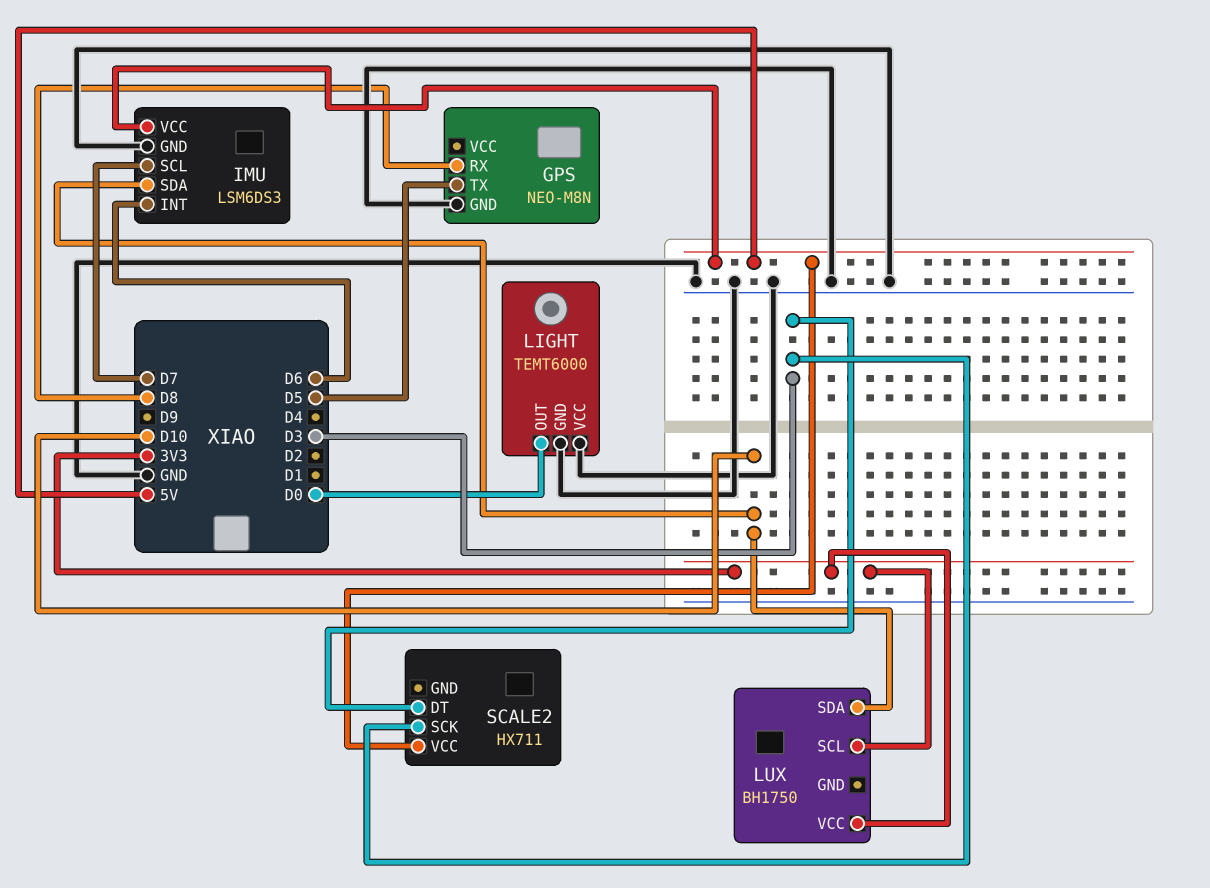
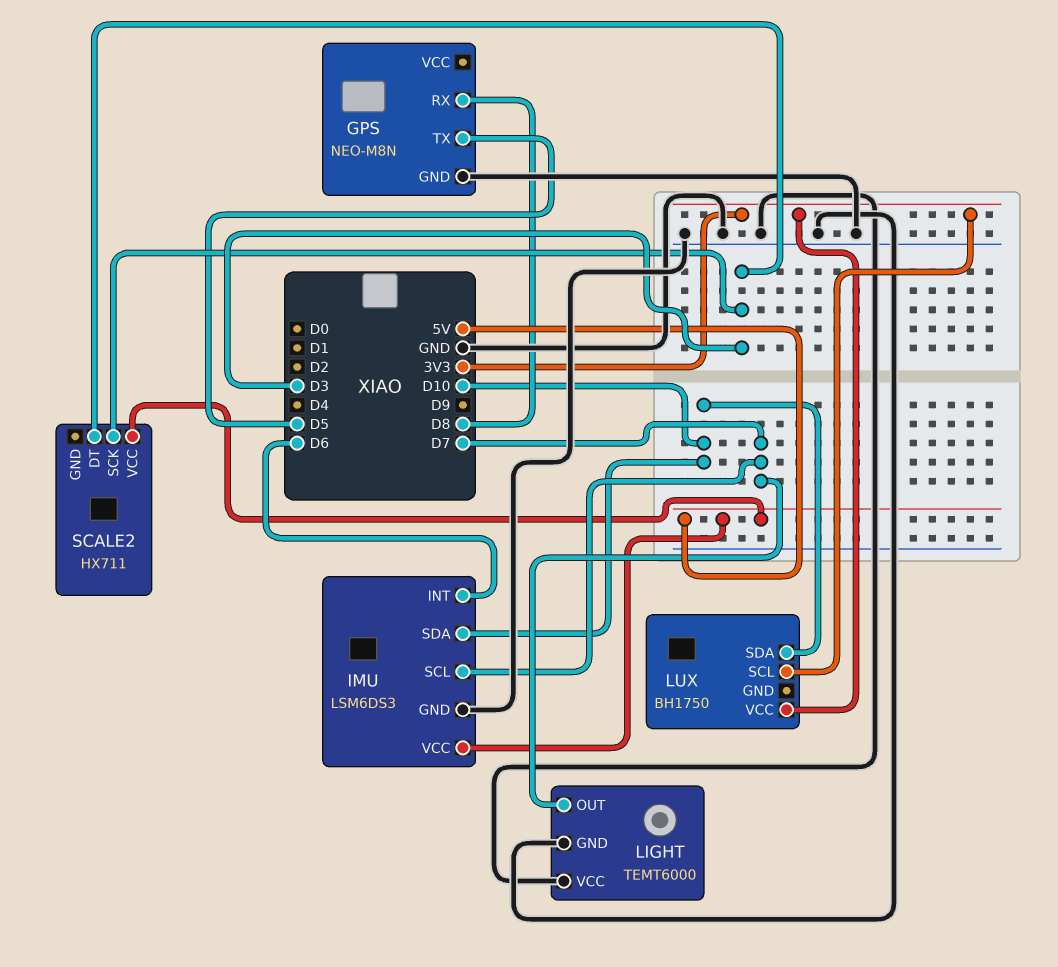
LIGHT pin OUT: D0 -> D7

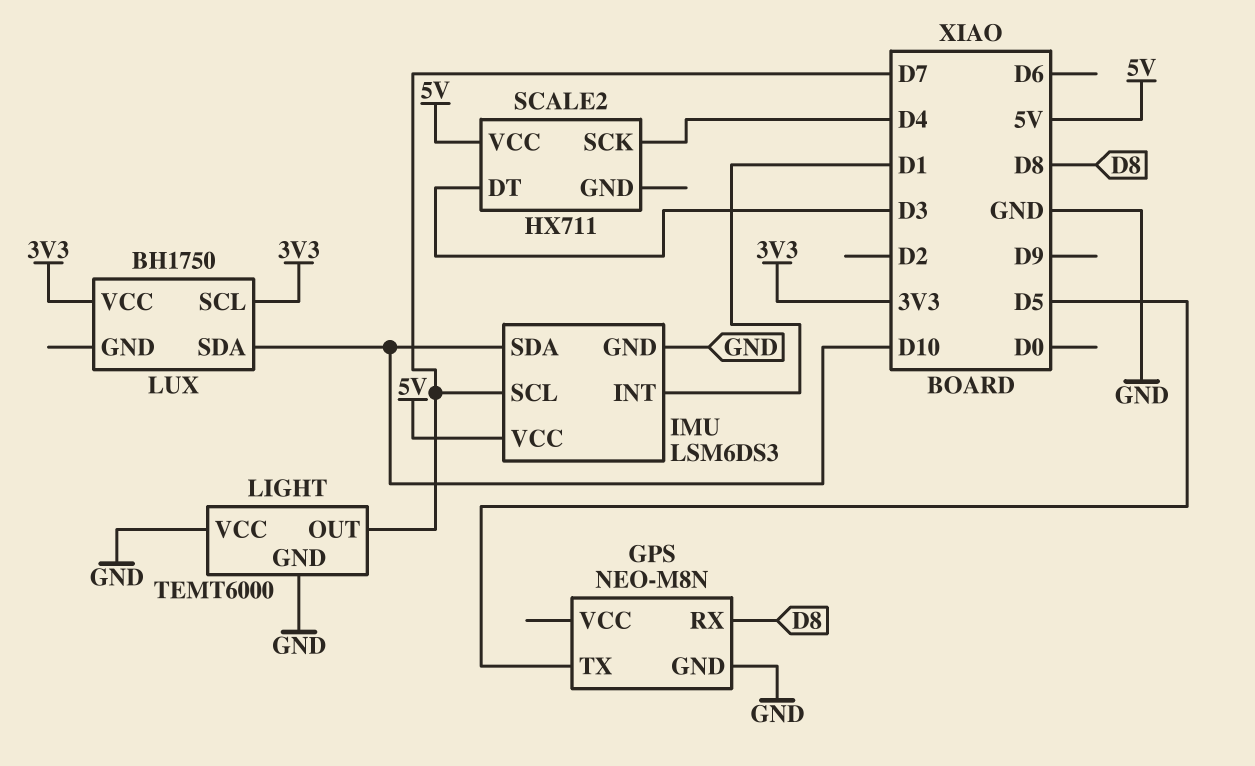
IMU pin INT: D6 -> D1
SCALE2 pin SCK: D3 -> D4

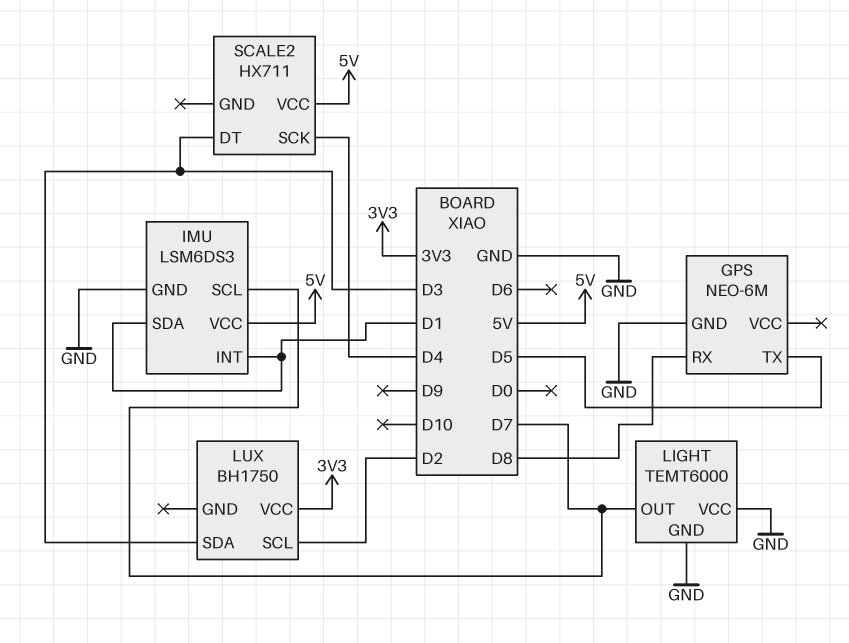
GPS: NEO-M8N -> NEO-6M
IMU pin SDA: D10 -> D1
LUX pin SCL: 3V3 -> D2
LUX pin SDA: D10 -> D3

